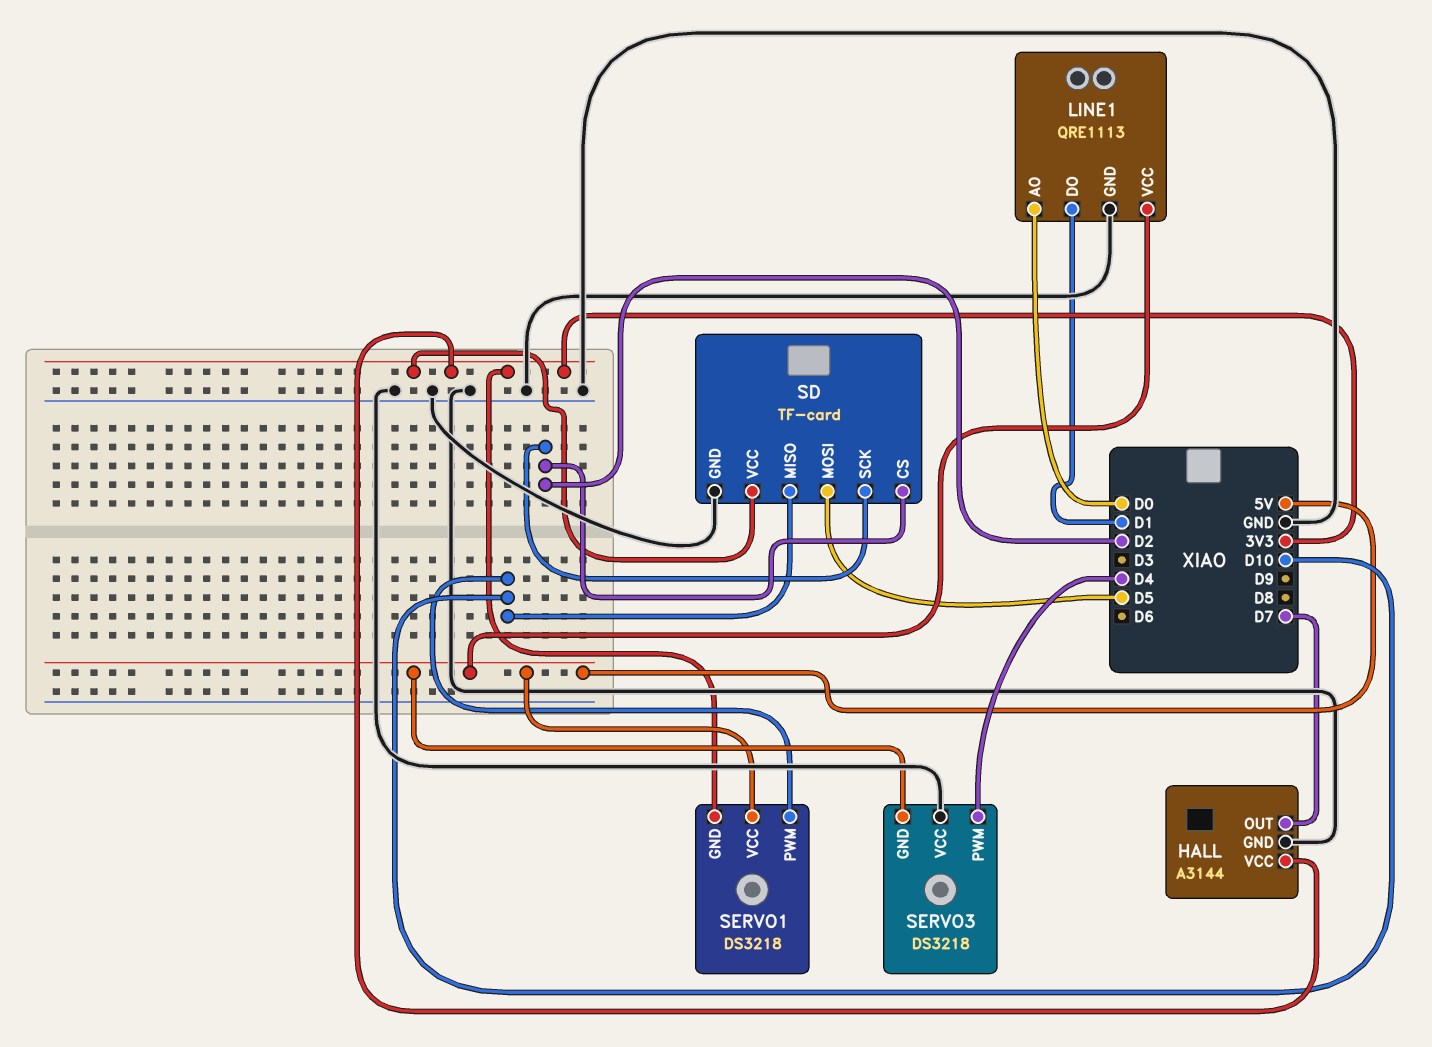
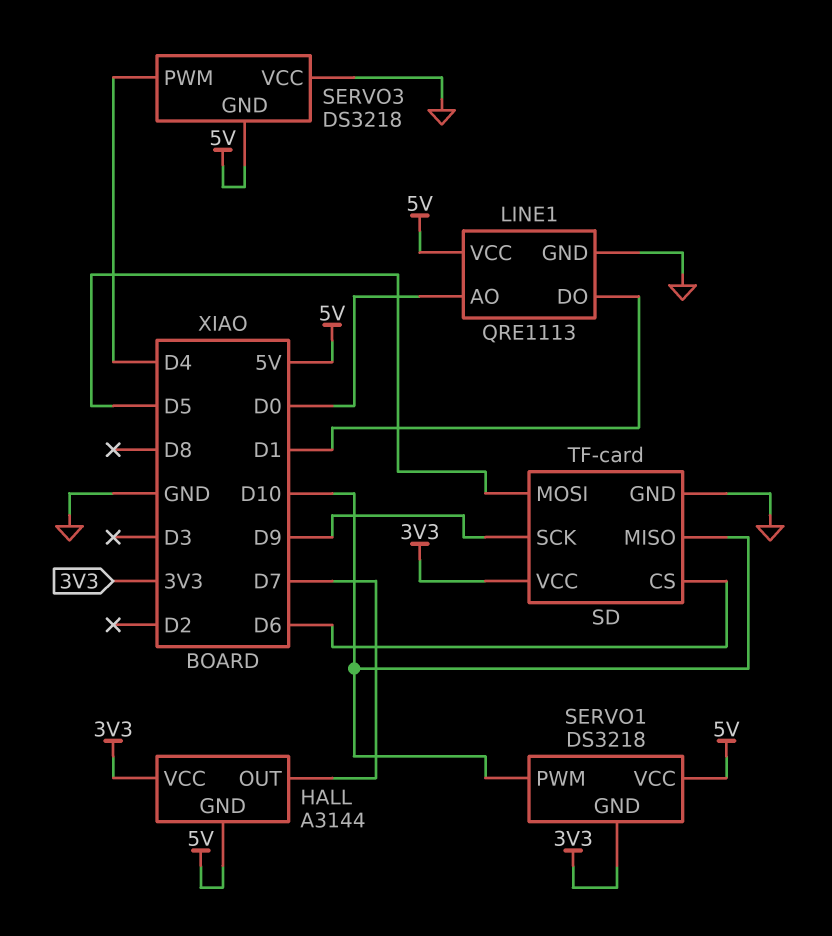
HALL pin GND: GND -> 5V
SD pin CS: D2 -> D6
SD pin SCK: D2 -> D9

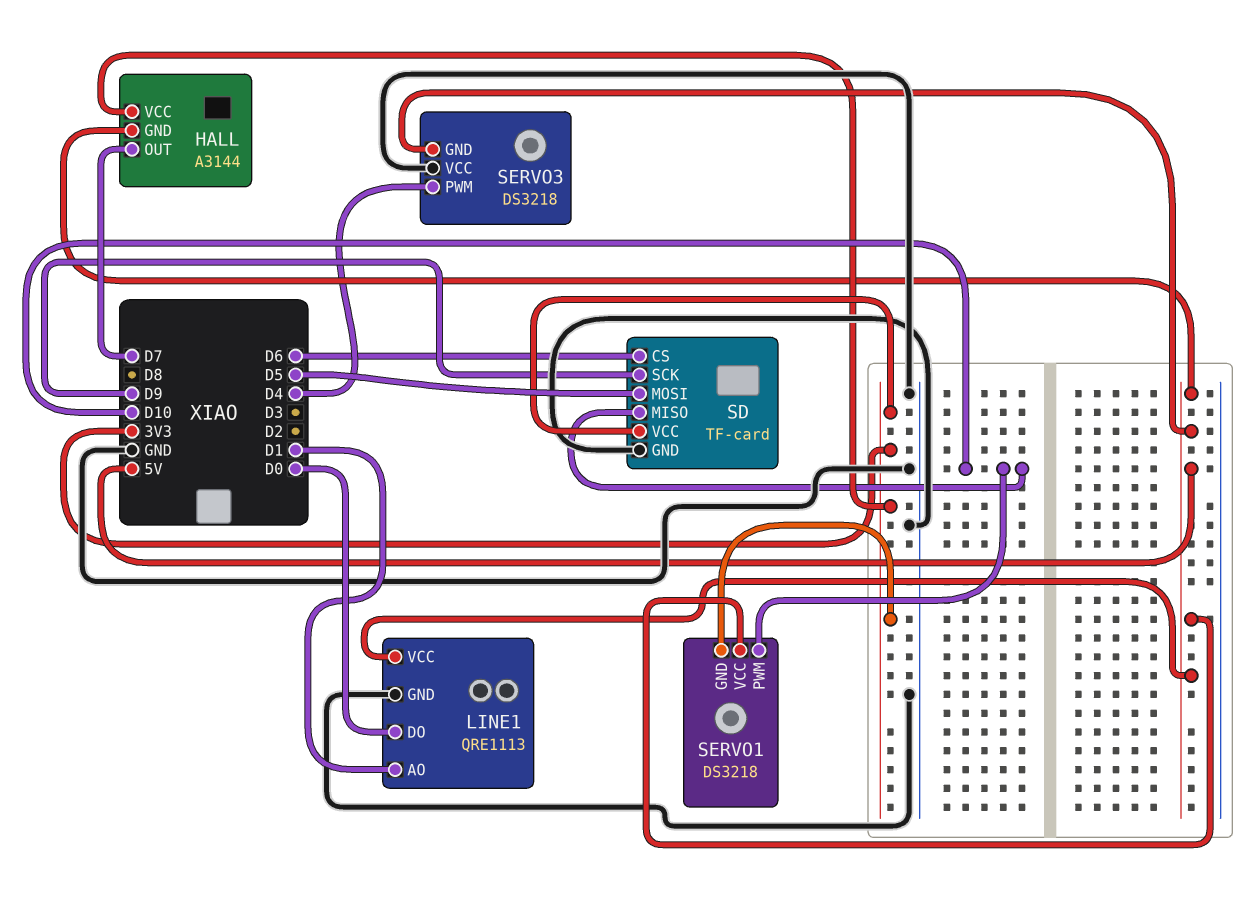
LINE1 pin AO: D0 -> D1
LINE1 pin DO: D1 -> D0

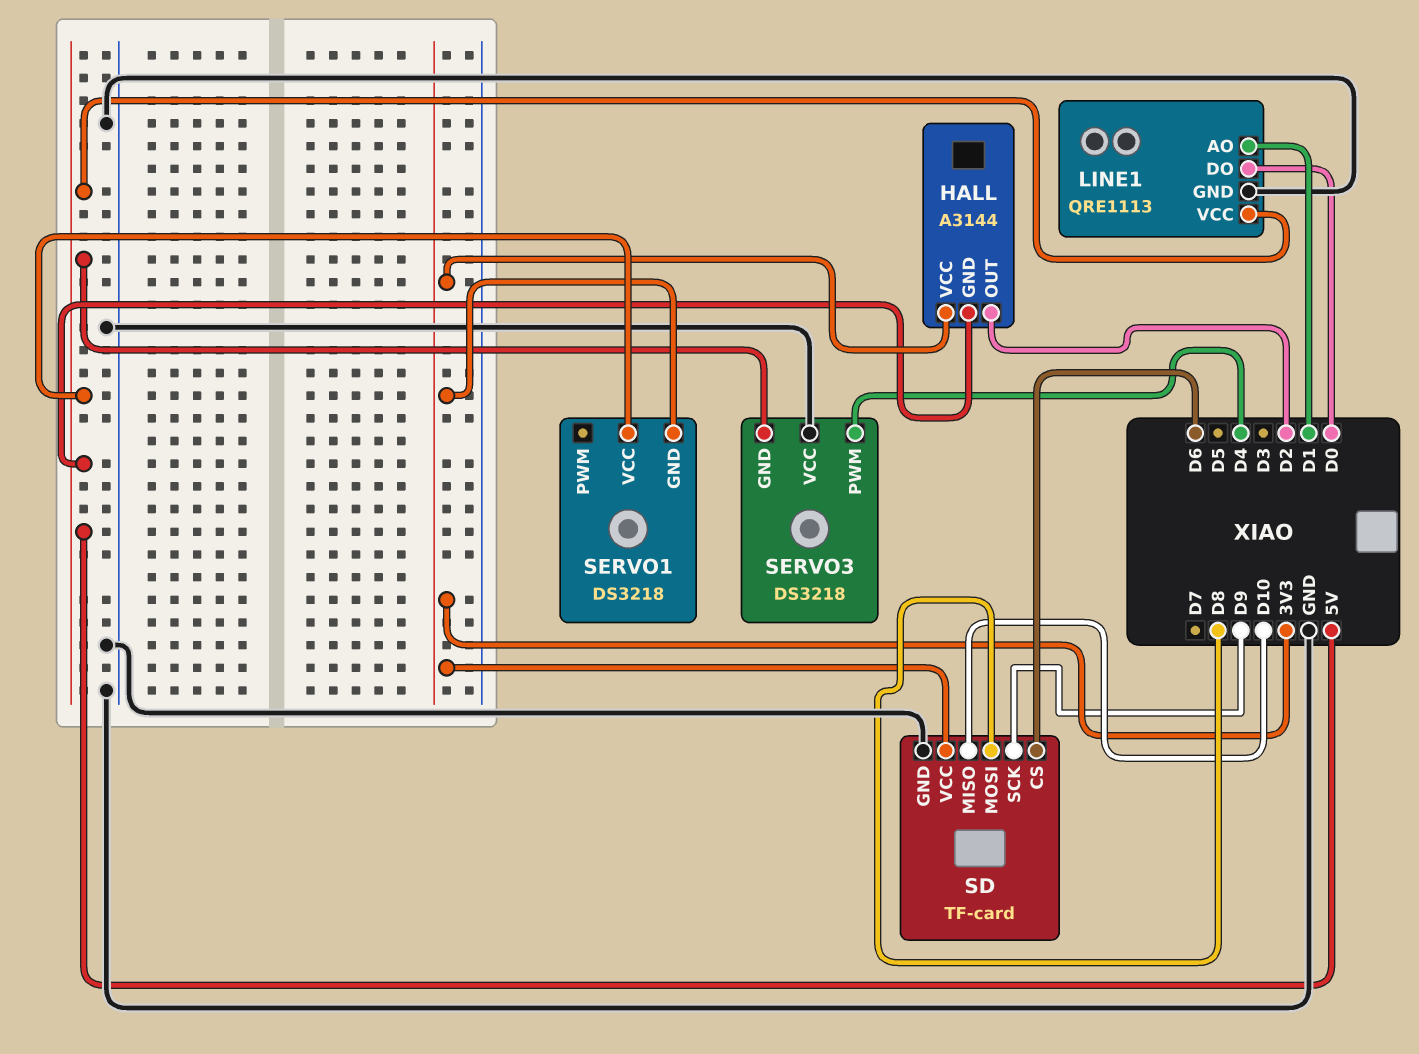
HALL pin OUT: D7 -> D2
SD pin MOSI: D5 -> D8
SERVO1 pin PWM: D10 -> none

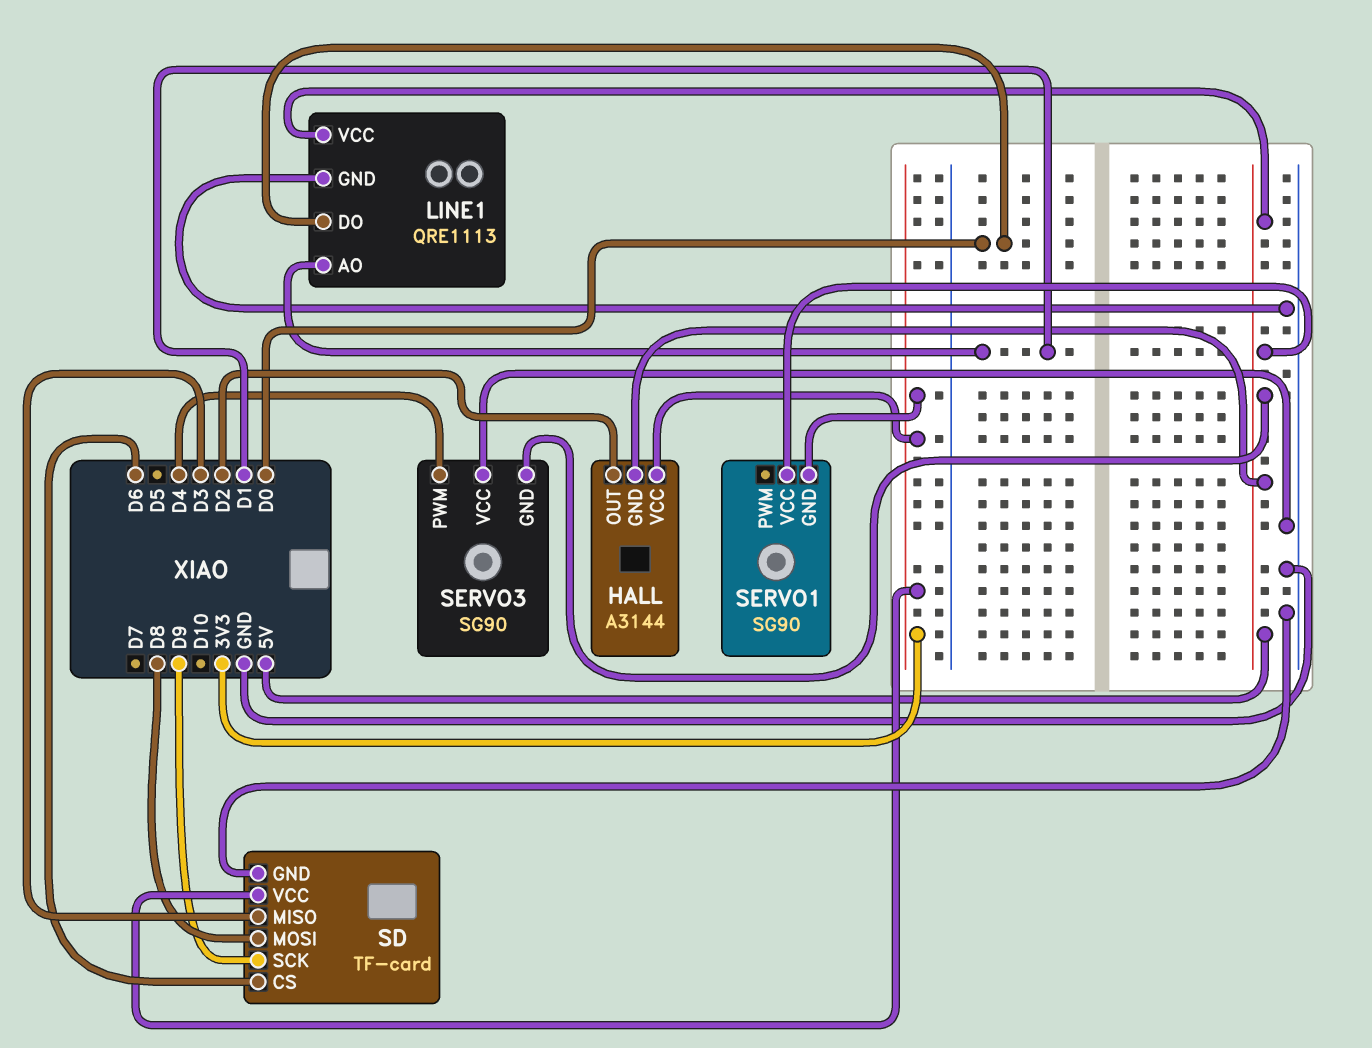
SD pin MISO: D10 -> D3
SERVO1: DS3218 -> SG90
SERVO3: DS3218 -> SG90

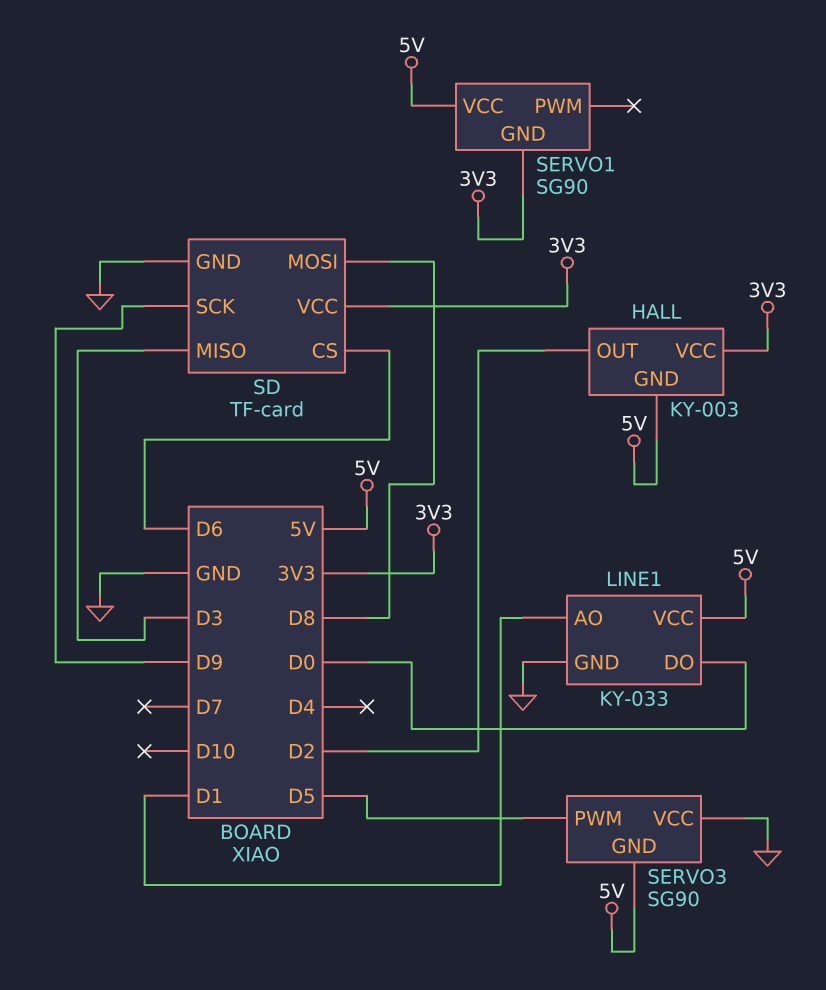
HALL: A3144 -> KY-003
LINE1: QRE1113 -> KY-033
SERVO3 pin PWM: D4 -> D5

